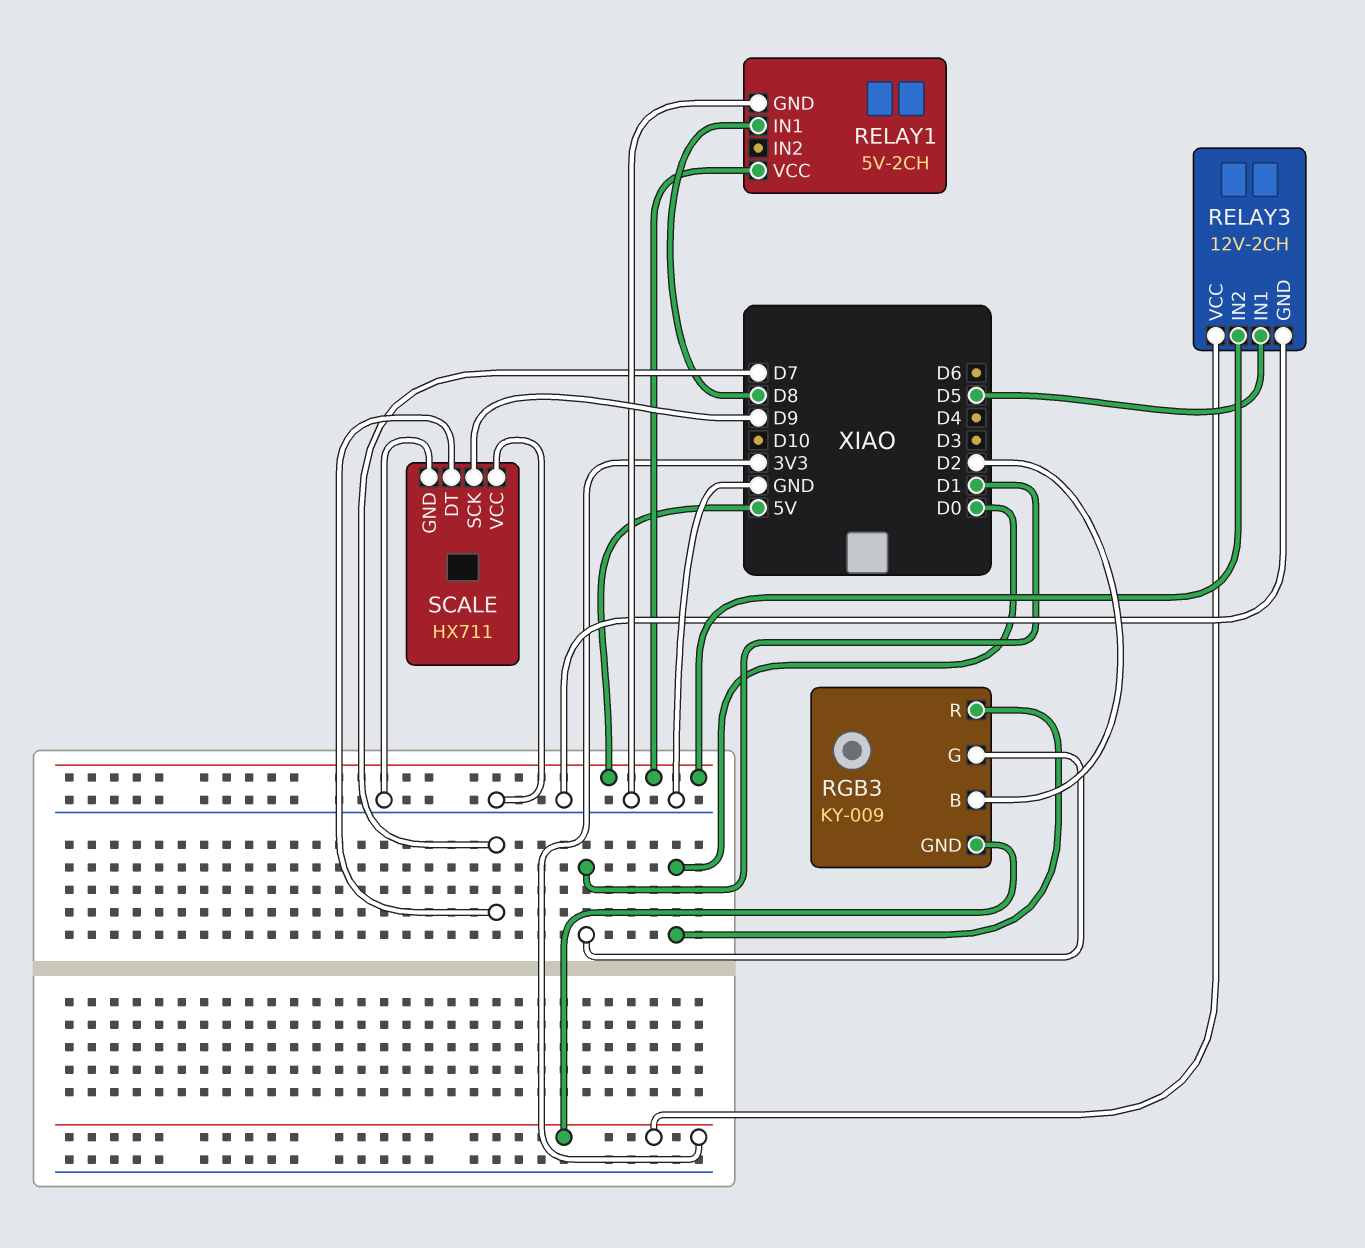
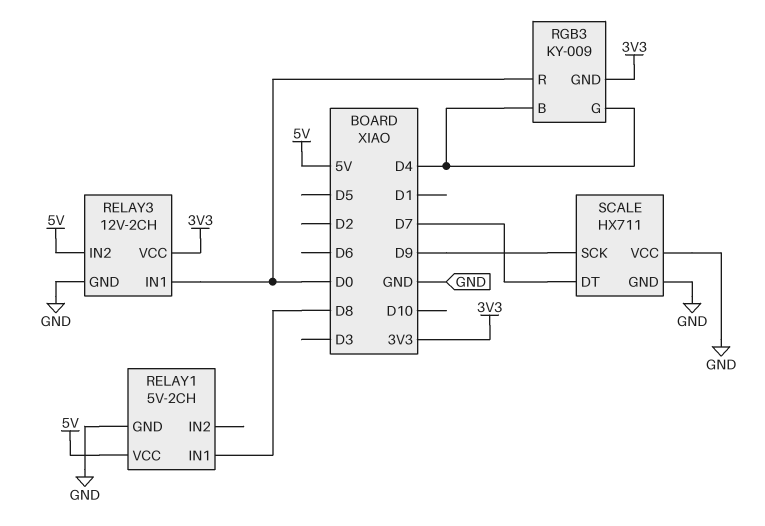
RELAY3 pin IN1: D5 -> D0
RGB3 pin B: D2 -> D4
RGB3 pin G: D1 -> D4

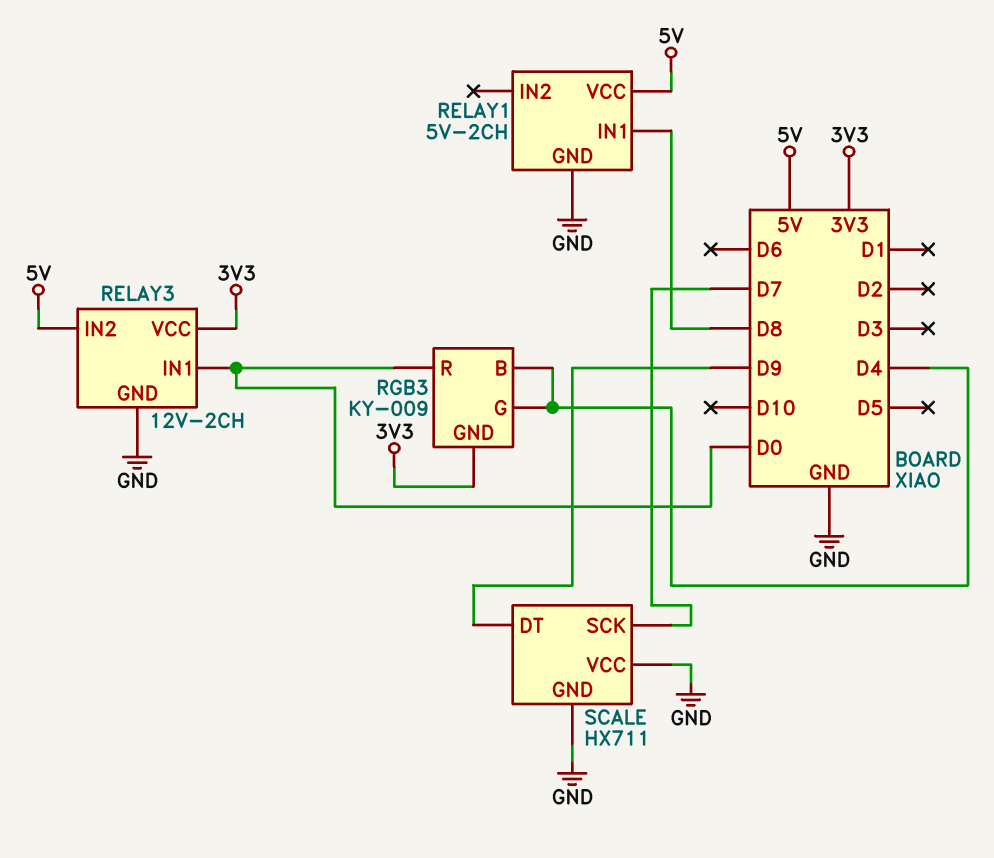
SCALE pin DT: D7 -> D9
SCALE pin SCK: D9 -> D7

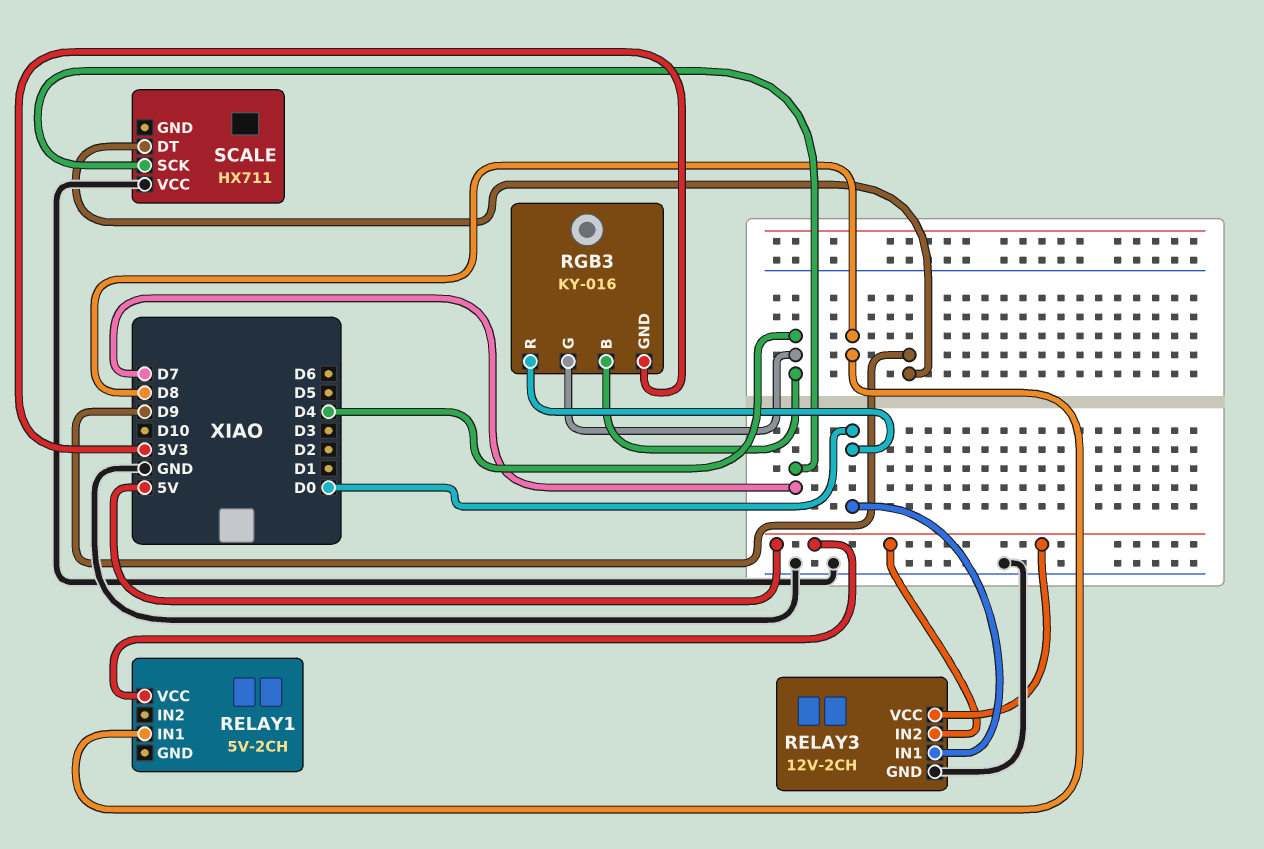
RELAY1 pin GND: GND -> none
RELAY3 pin VCC: 3V3 -> 5V
RGB3: KY-009 -> KY-016
SCALE pin GND: GND -> none

